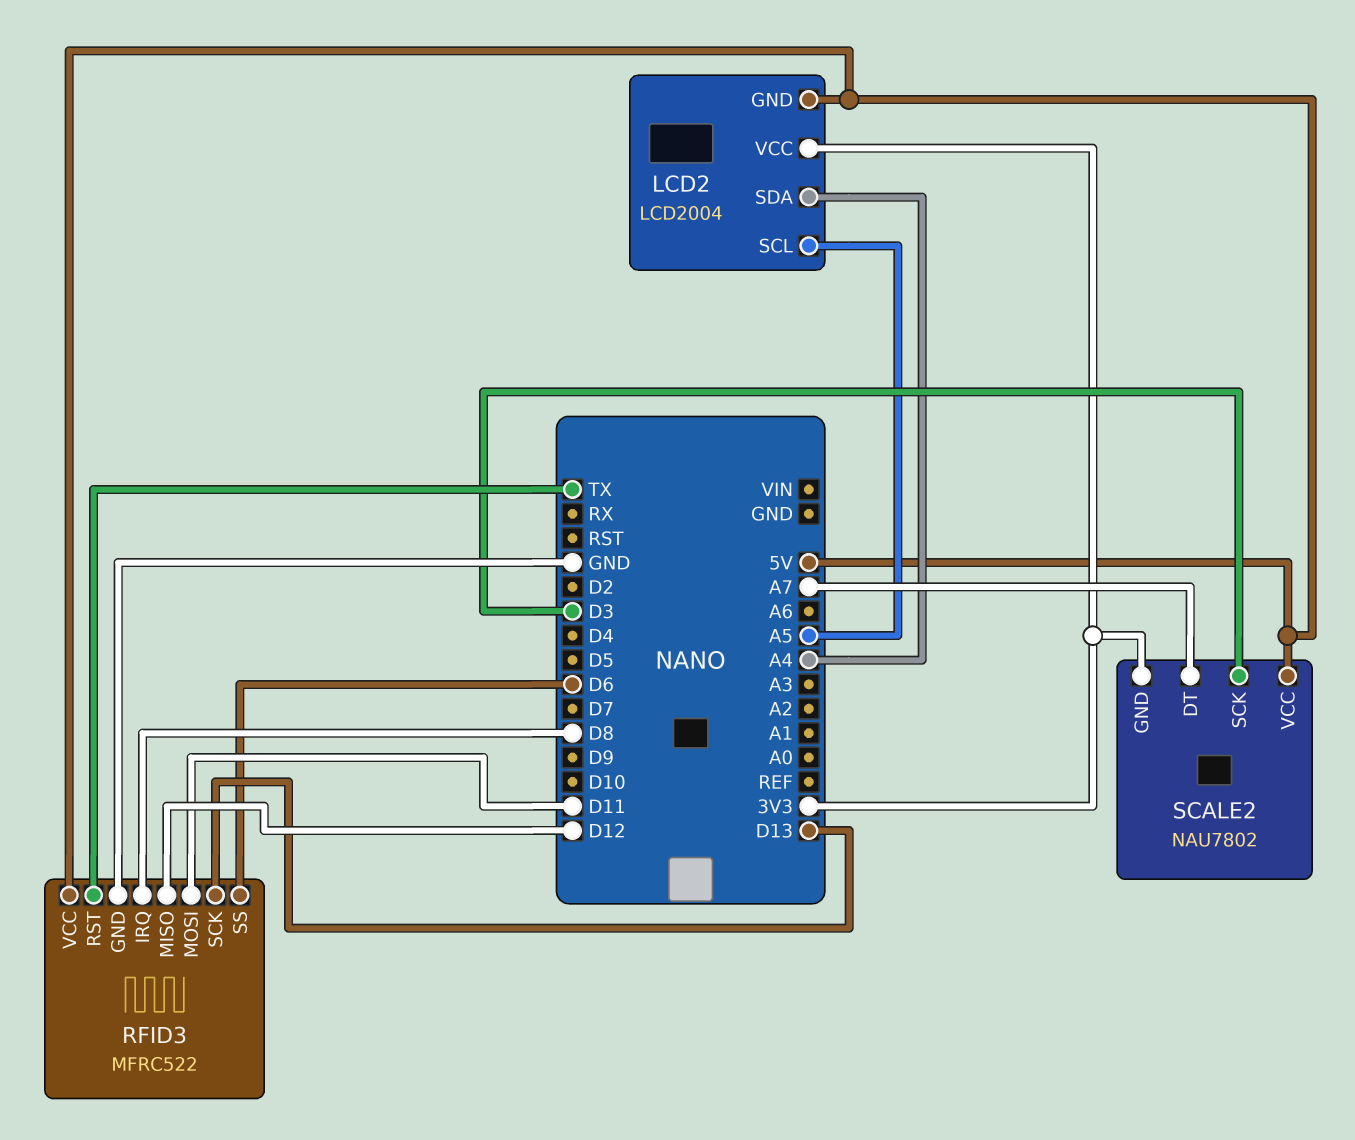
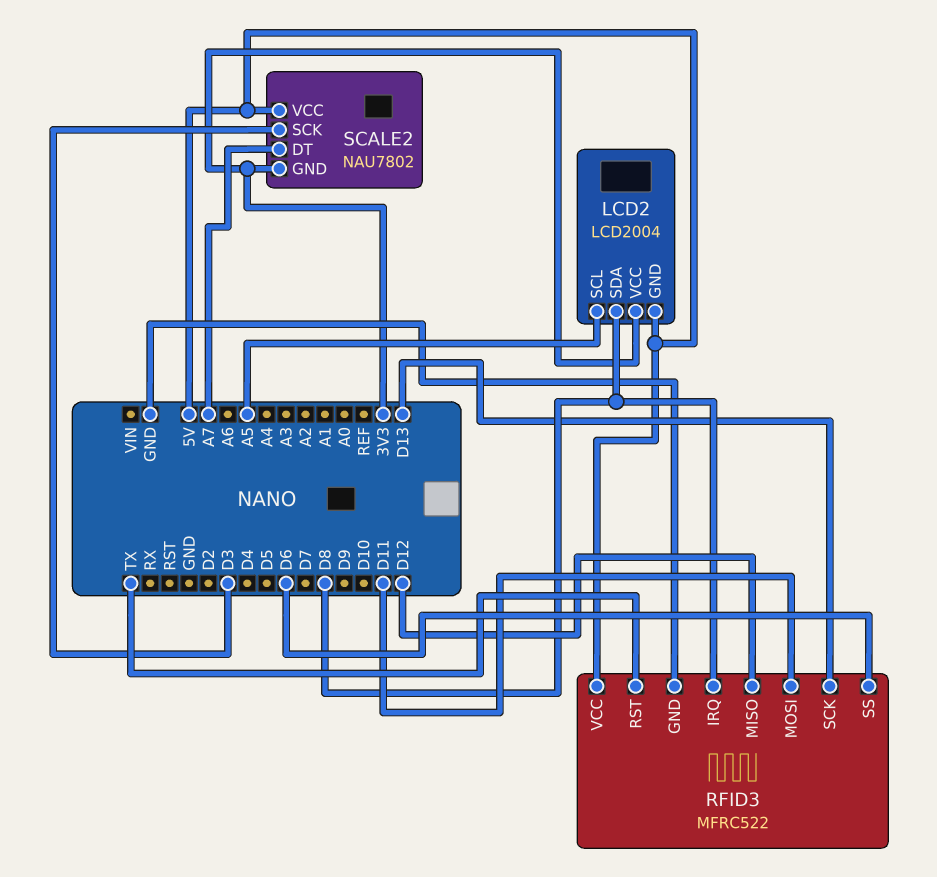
LCD2 pin SDA: A4 -> D8

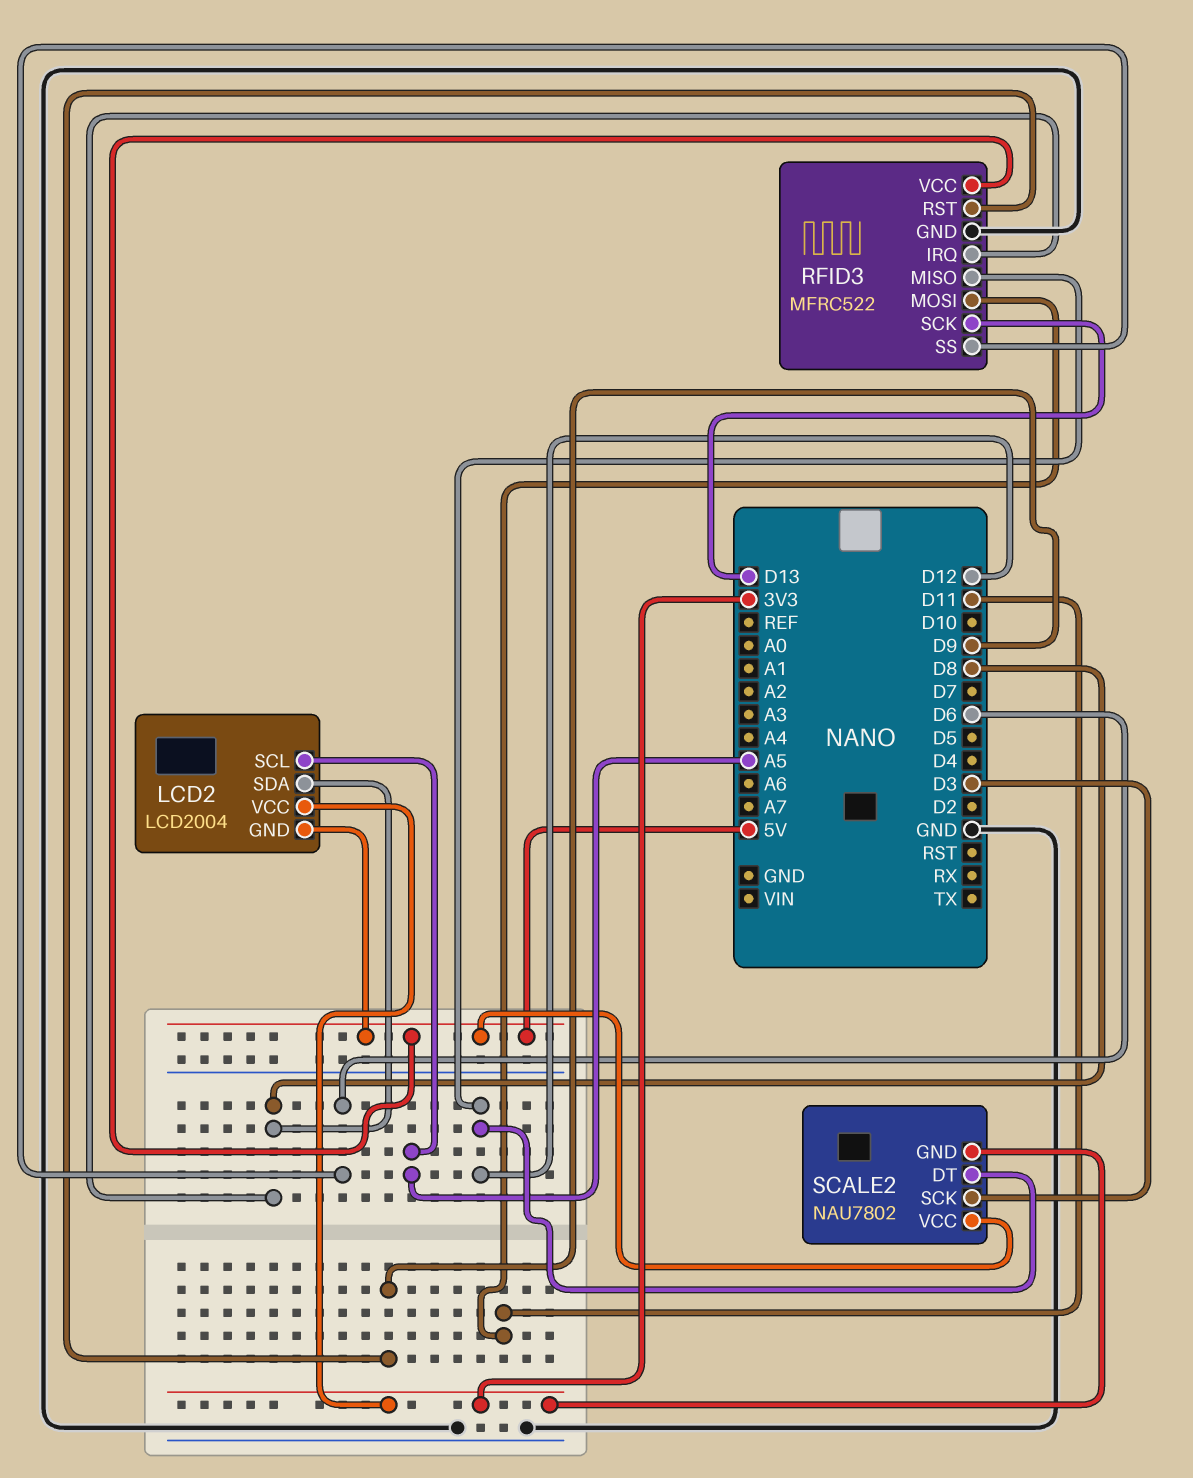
RFID3 pin RST: TX -> D9
SCALE2 pin DT: A7 -> D12

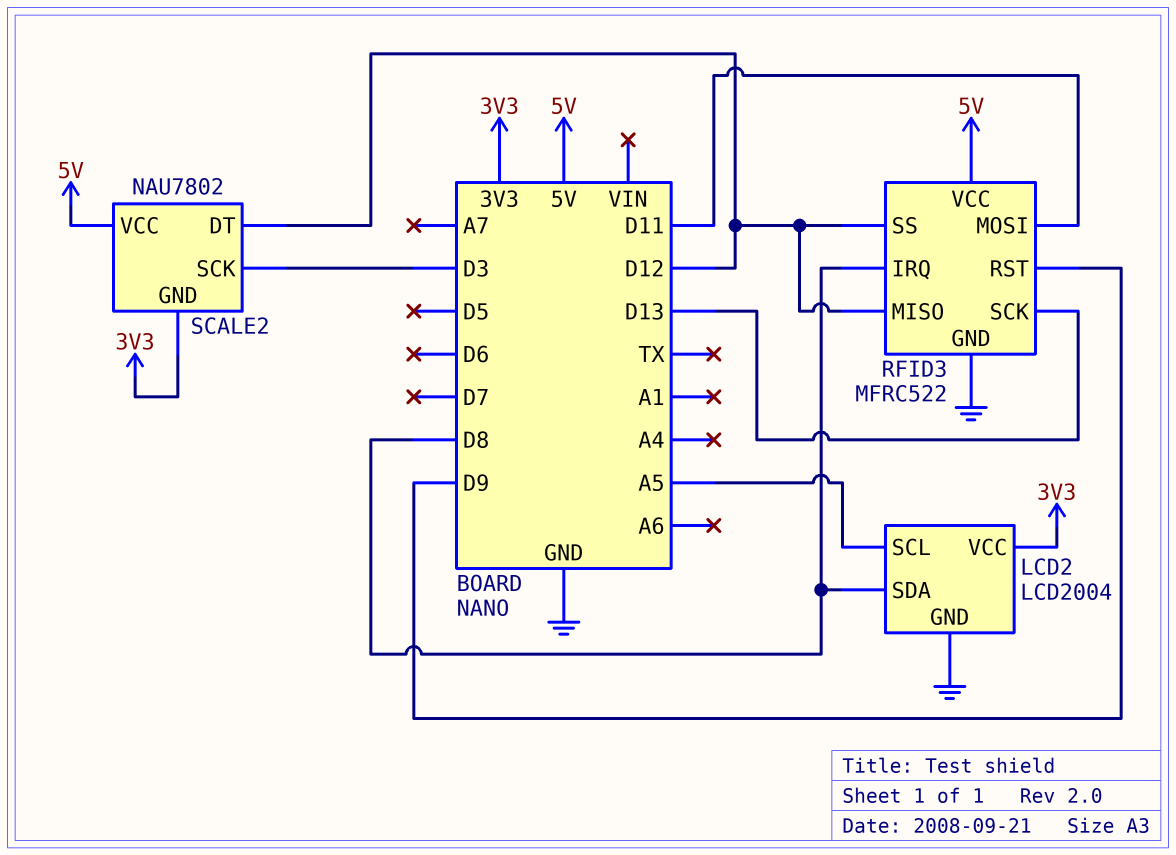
LCD2 pin GND: 5V -> GND
RFID3 pin SS: D6 -> D12

